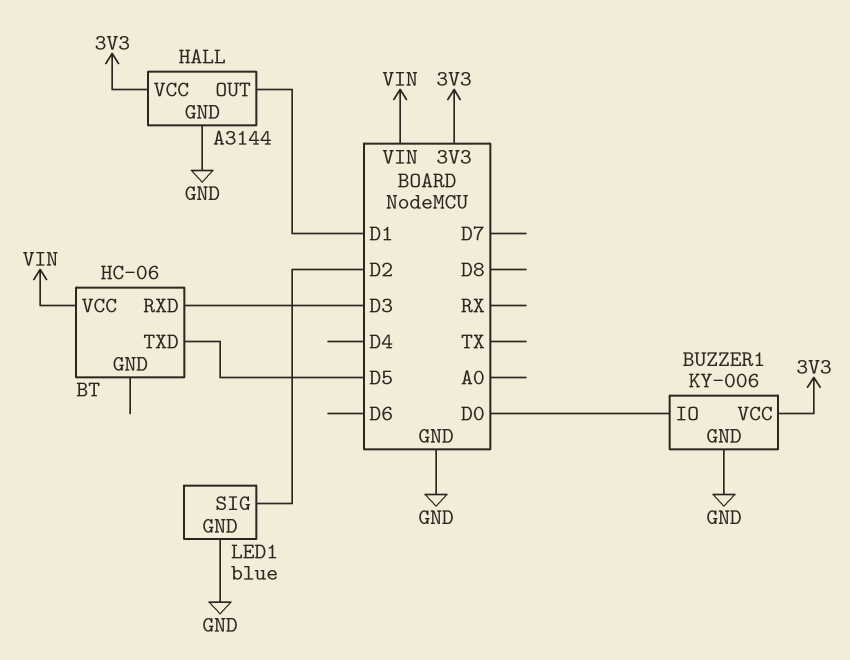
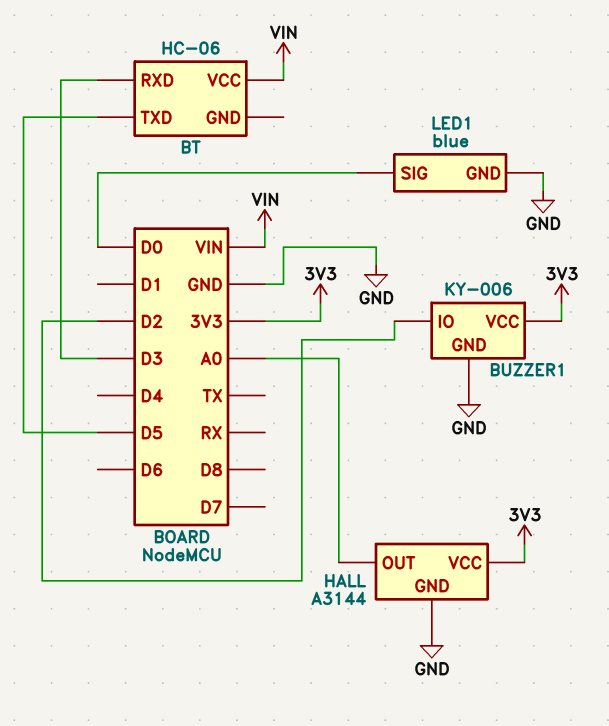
BUZZER1 pin IO: D0 -> D2
HALL pin OUT: D1 -> A0
LED1 pin SIG: D2 -> D0

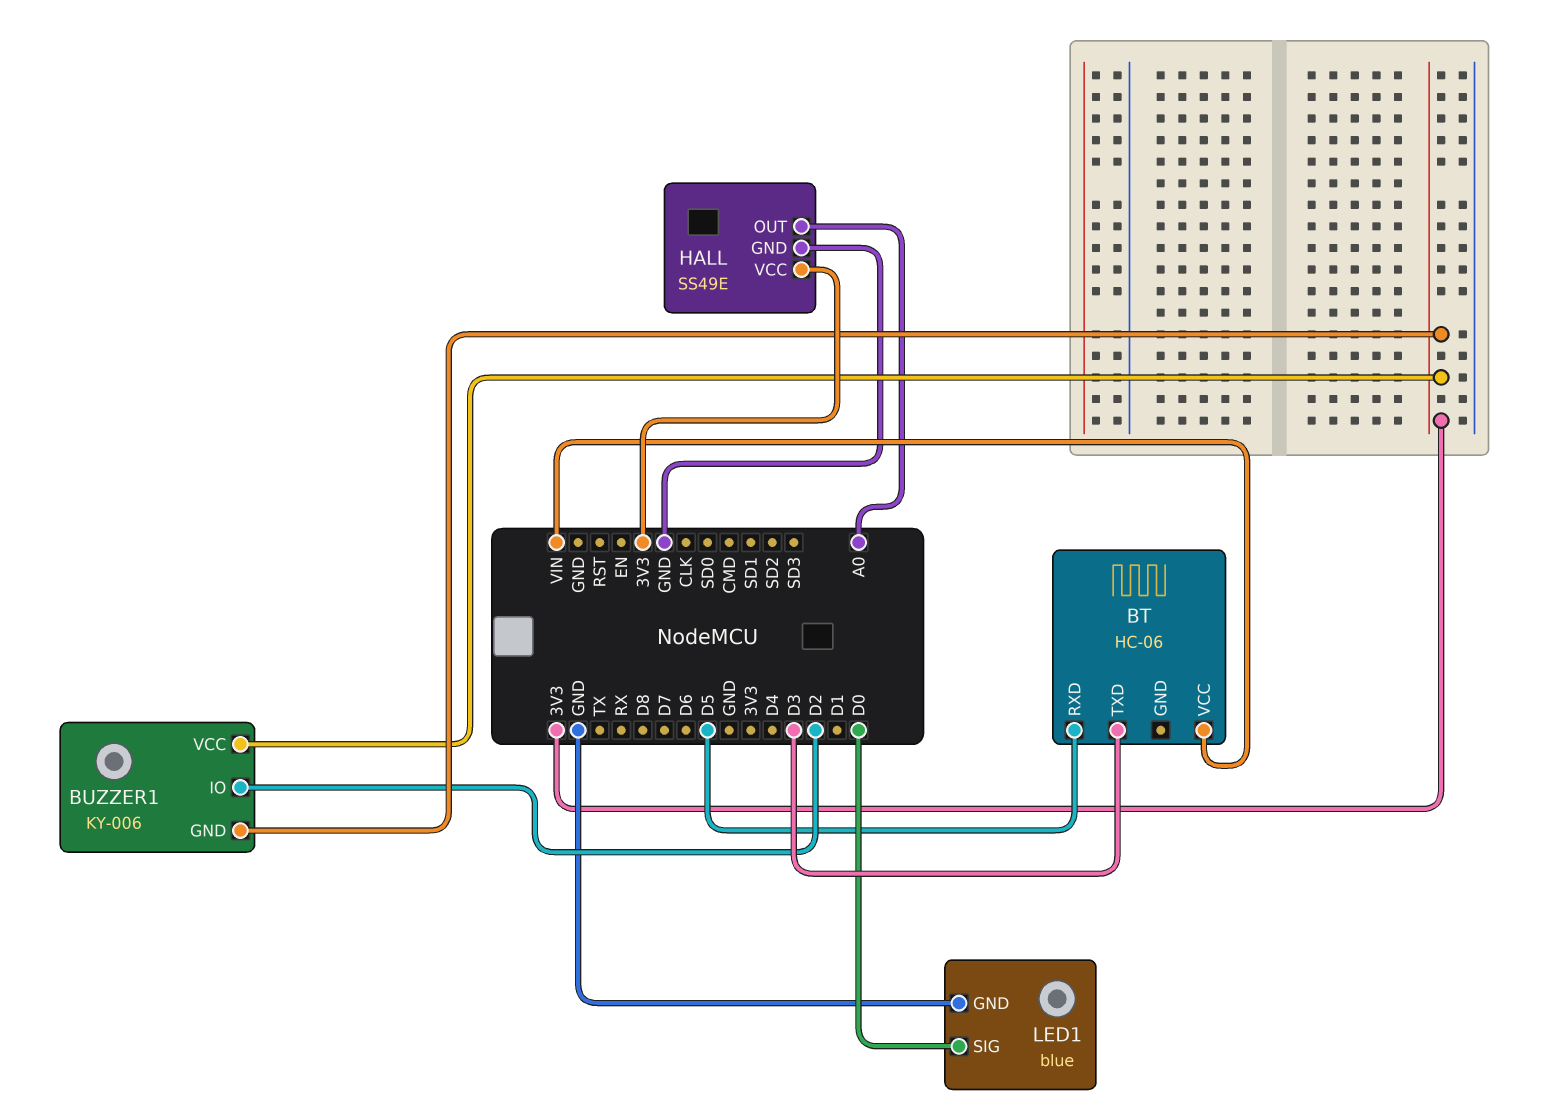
BT pin RXD: D3 -> D5
BT pin TXD: D5 -> D3
BUZZER1 pin GND: GND -> 3V3
HALL: A3144 -> SS49E

